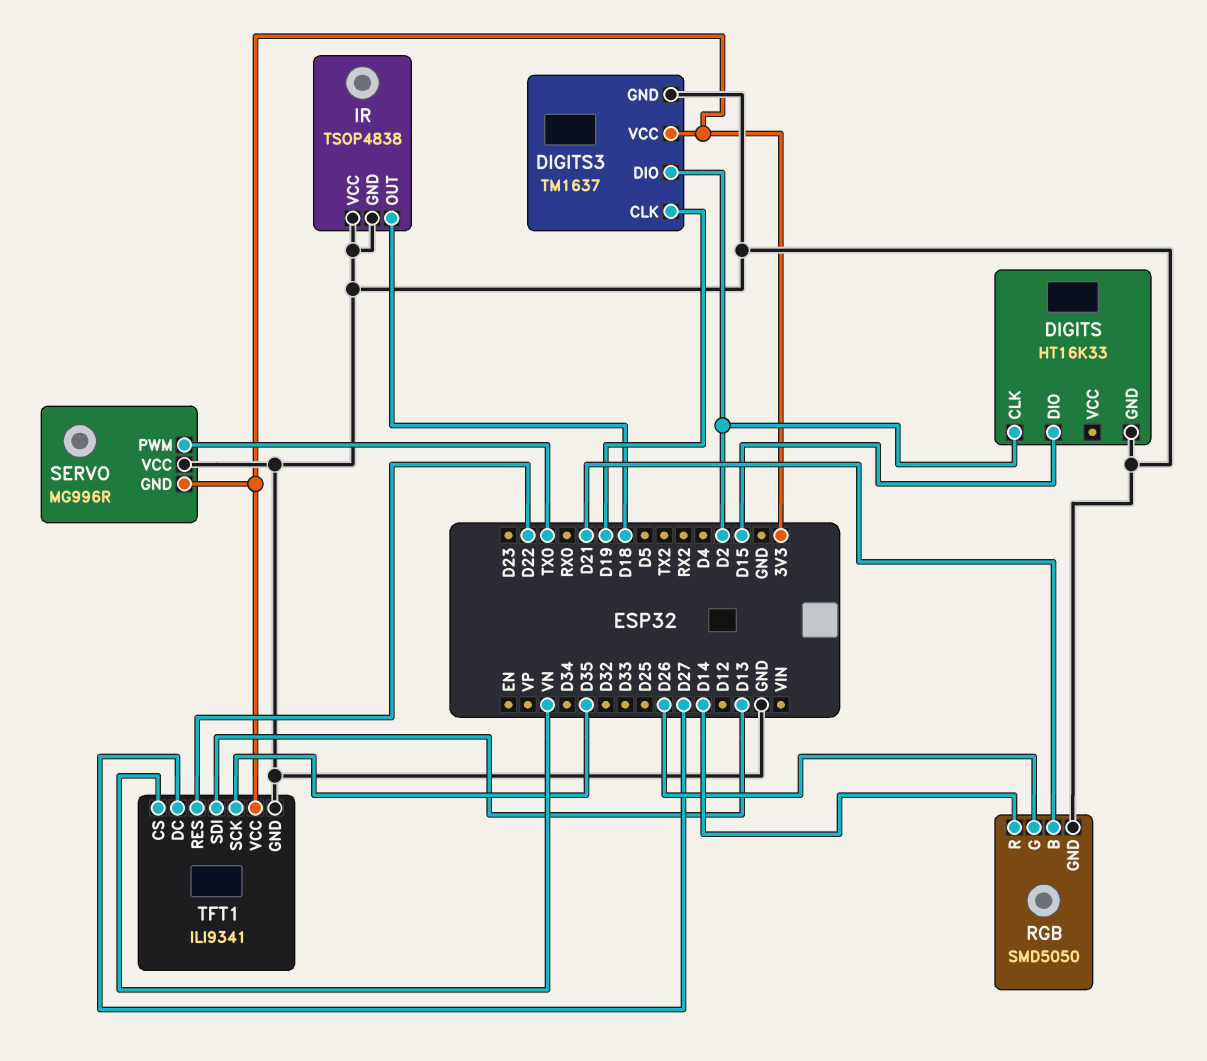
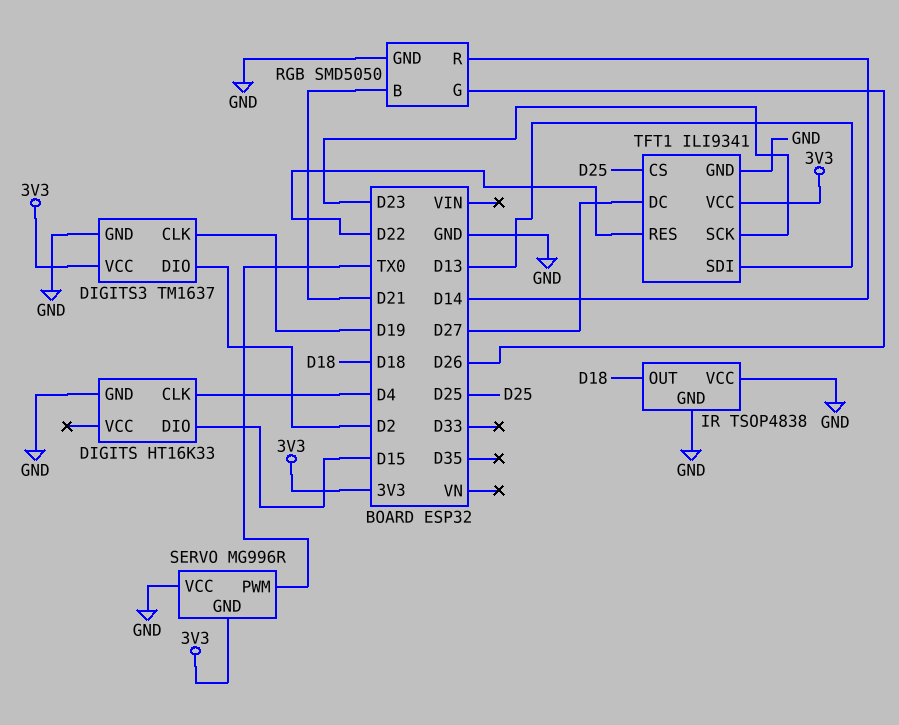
DIGITS pin CLK: D2 -> D4
TFT1 pin CS: VN -> D25
TFT1 pin SCK: D35 -> D23

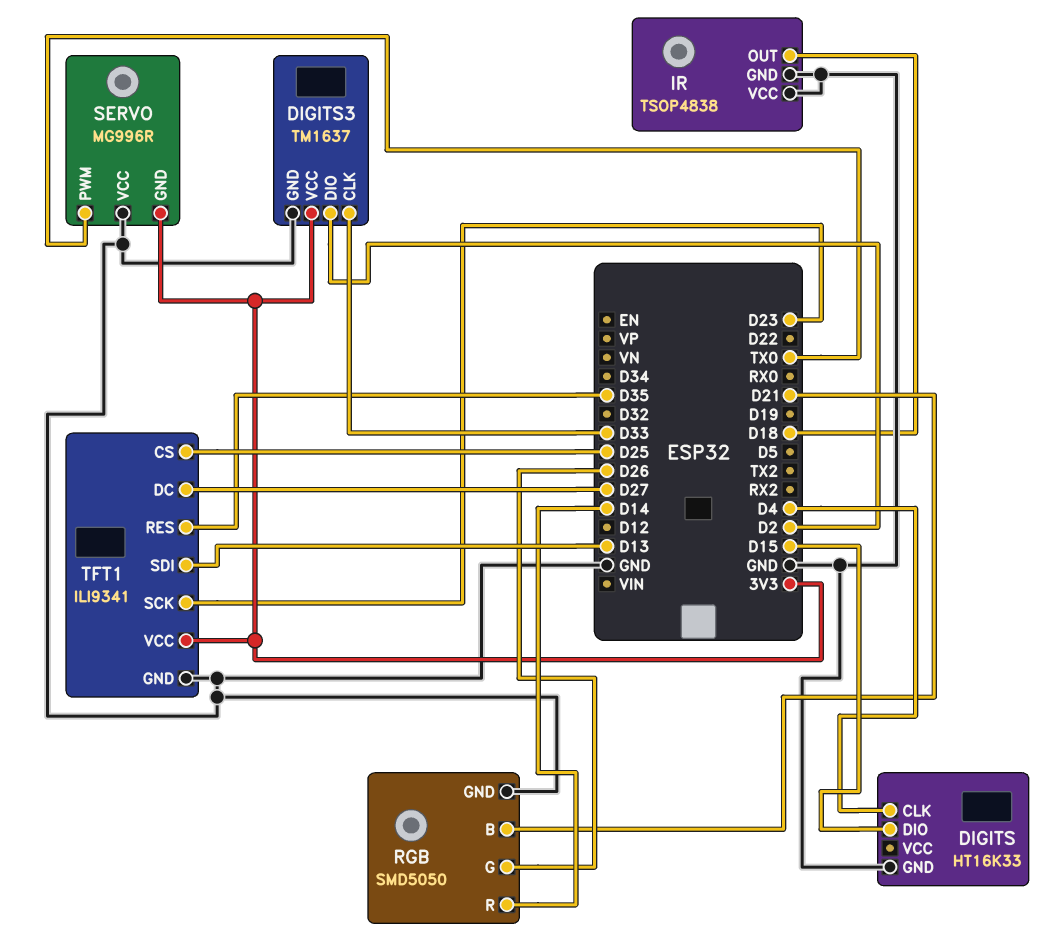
DIGITS3 pin CLK: D19 -> D33
TFT1 pin RES: D22 -> D35

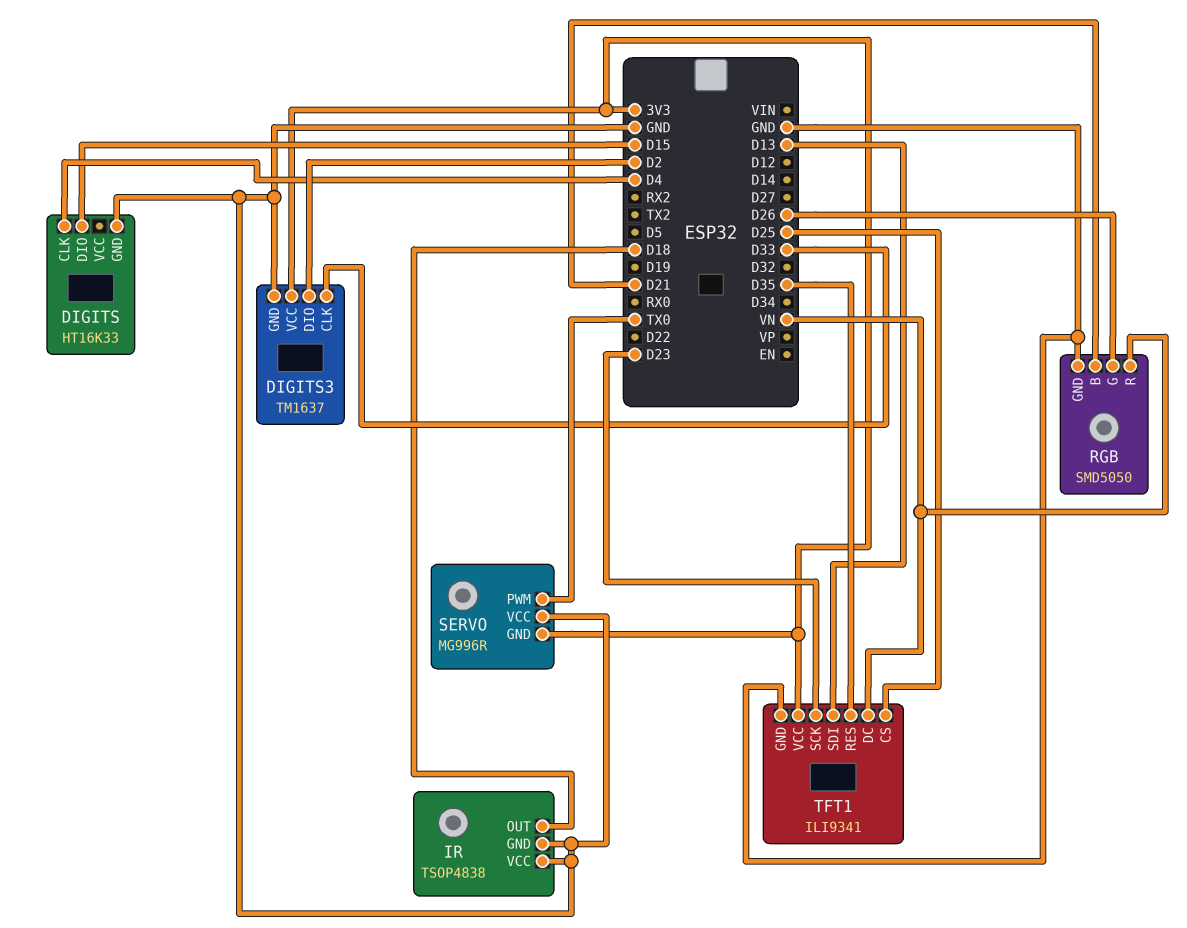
RGB pin R: D14 -> VN
TFT1 pin DC: D27 -> VN

